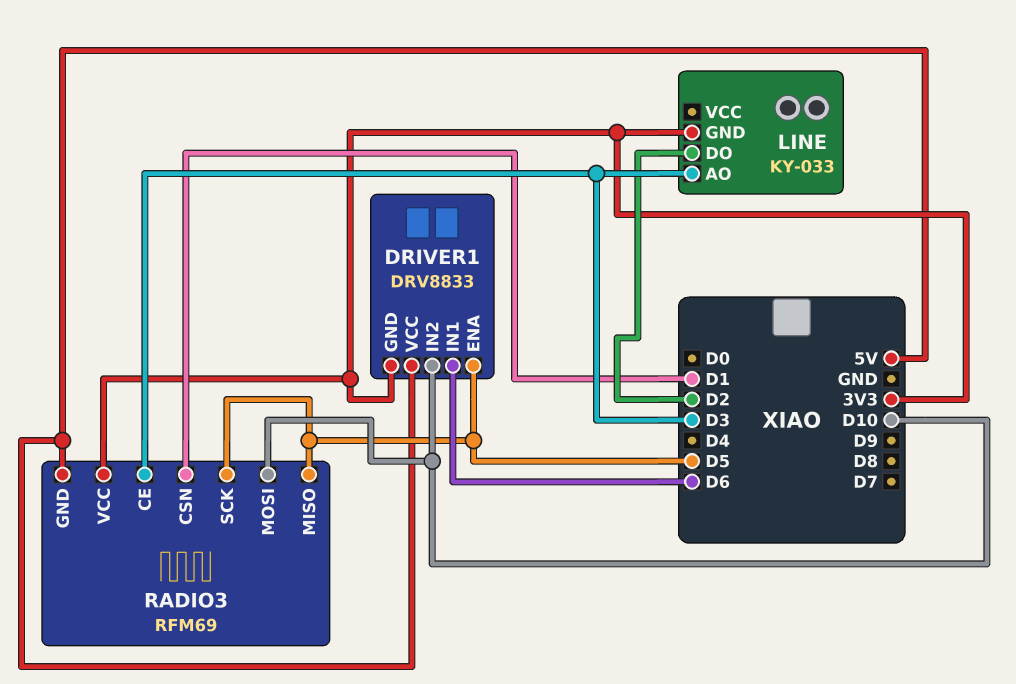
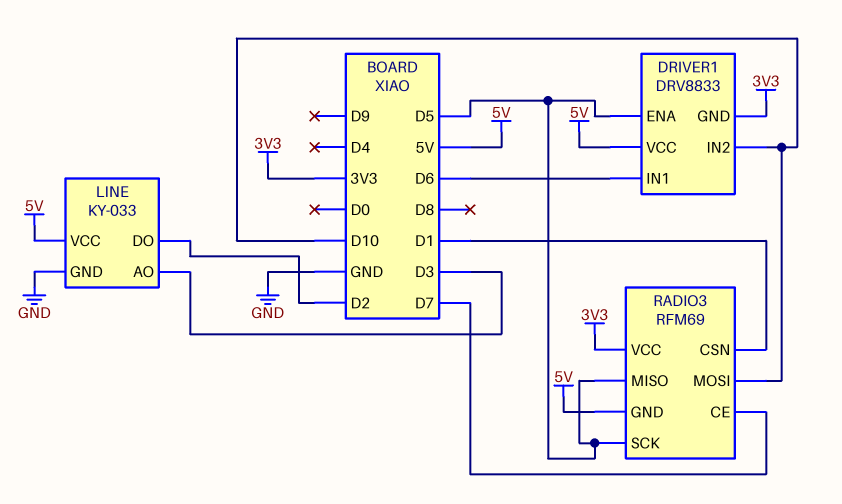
LINE pin GND: 3V3 -> GND
LINE pin VCC: none -> 5V
RADIO3 pin CE: D3 -> D7

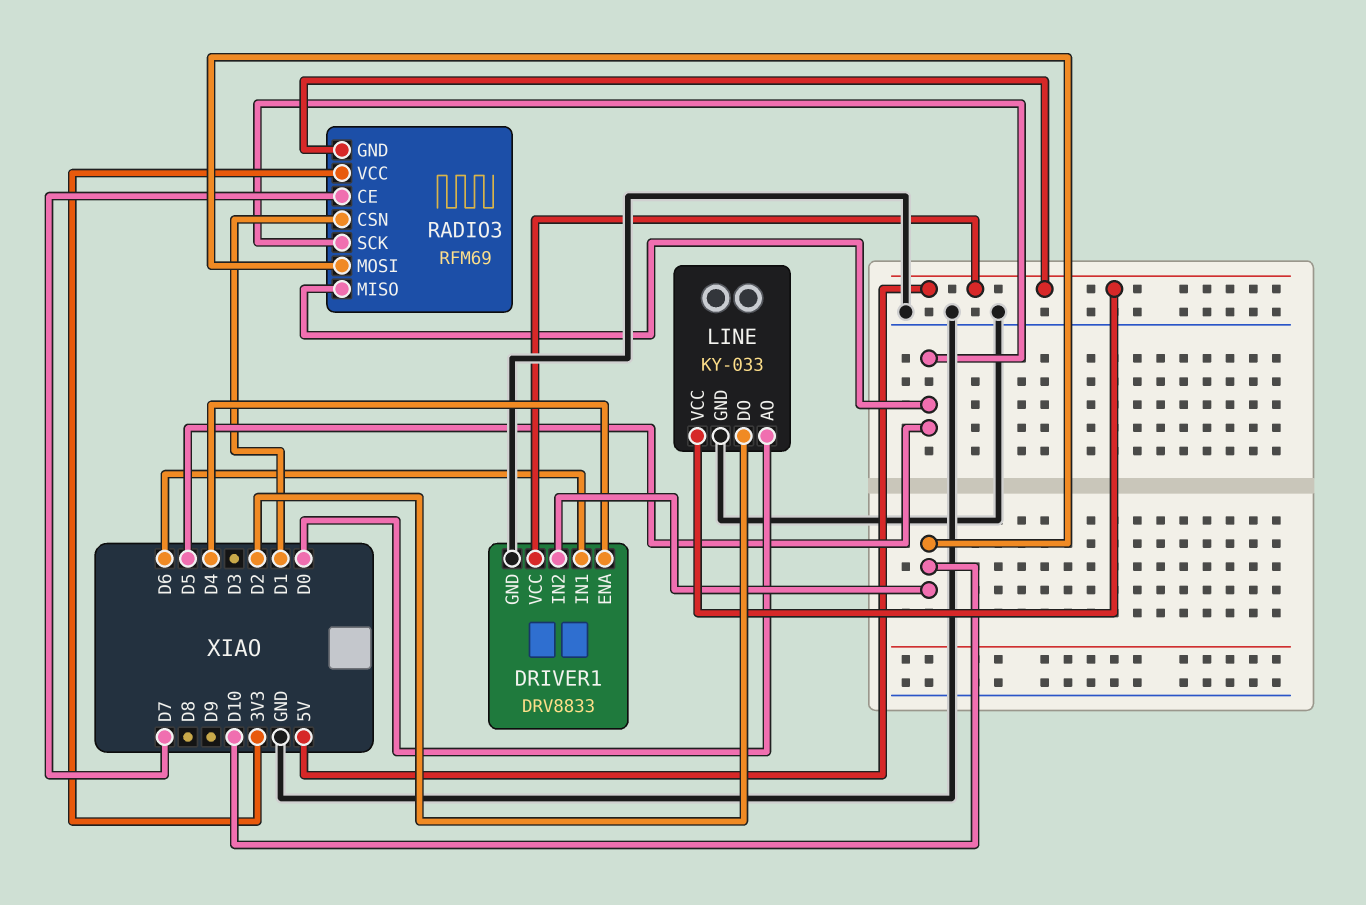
DRIVER1 pin ENA: D5 -> D4
DRIVER1 pin GND: 3V3 -> GND
LINE pin AO: D3 -> D0

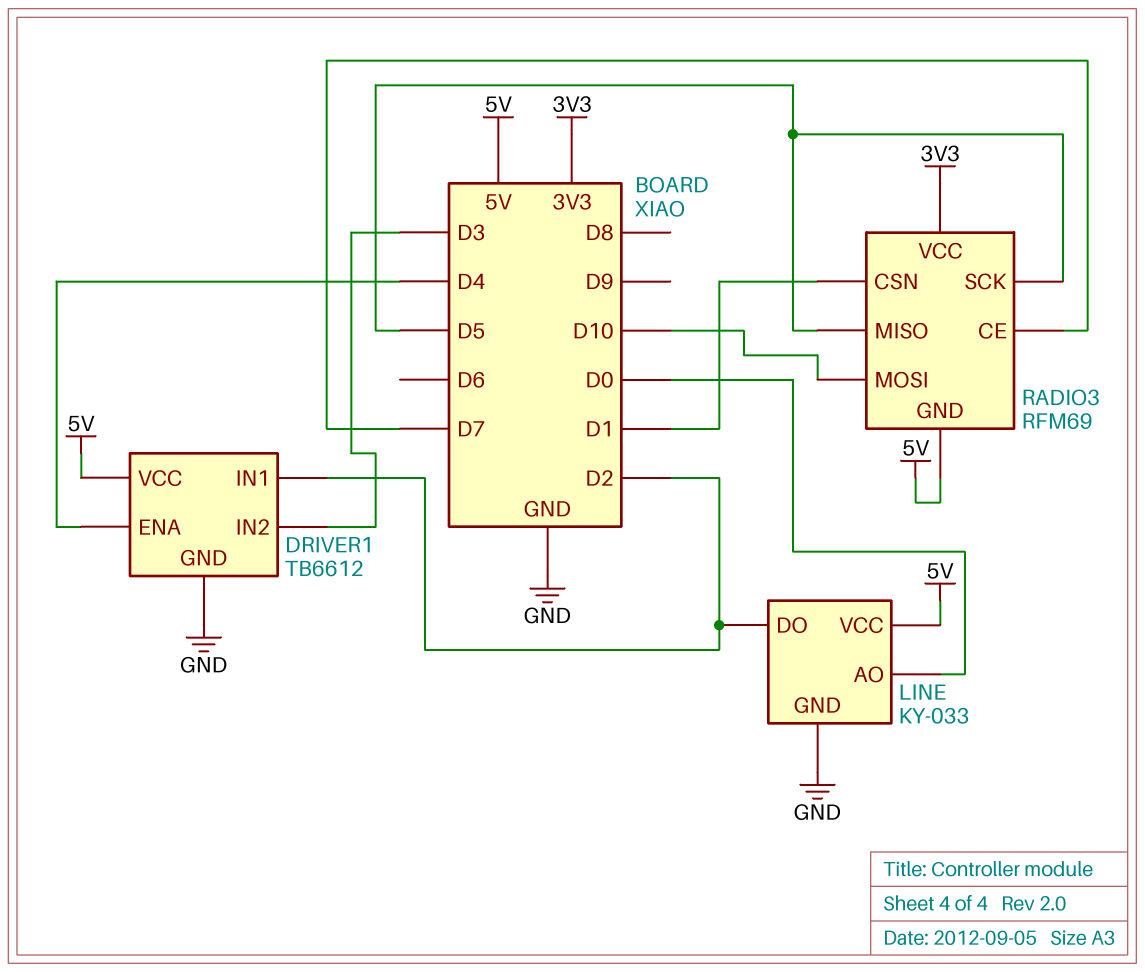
DRIVER1: DRV8833 -> TB6612
DRIVER1 pin IN1: D6 -> D2
DRIVER1 pin IN2: D10 -> D3

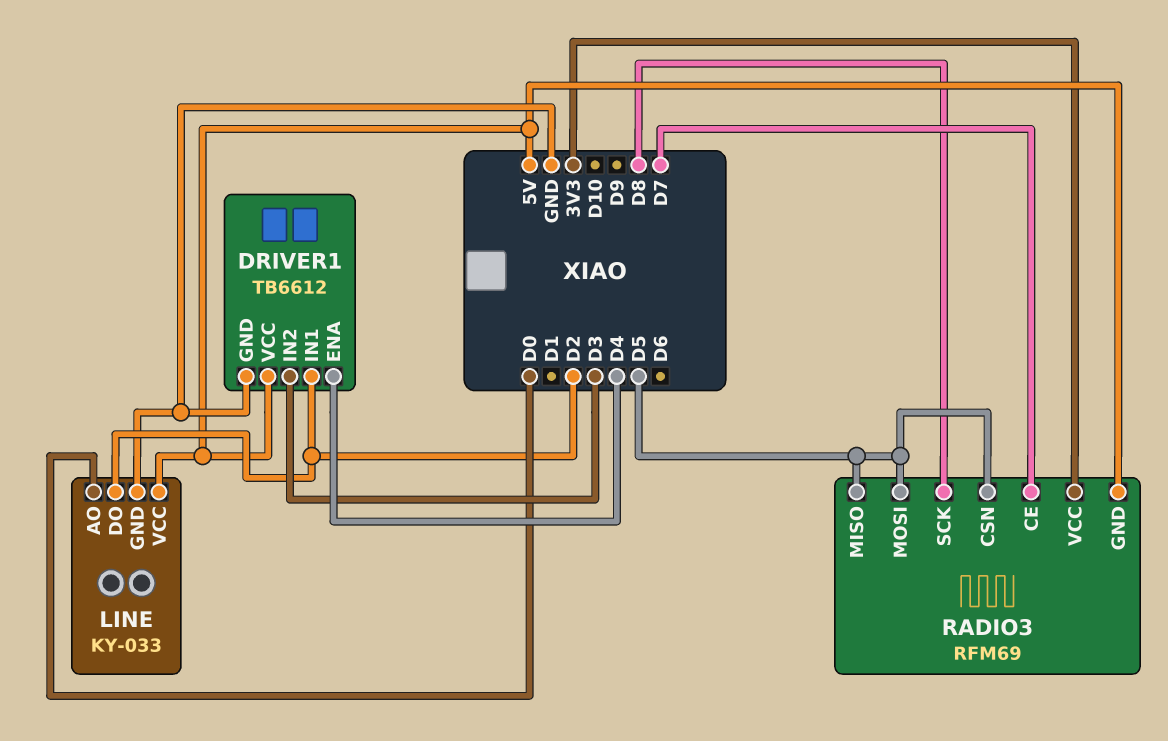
RADIO3 pin CSN: D1 -> D5
RADIO3 pin MOSI: D10 -> D5
RADIO3 pin SCK: D5 -> D8

